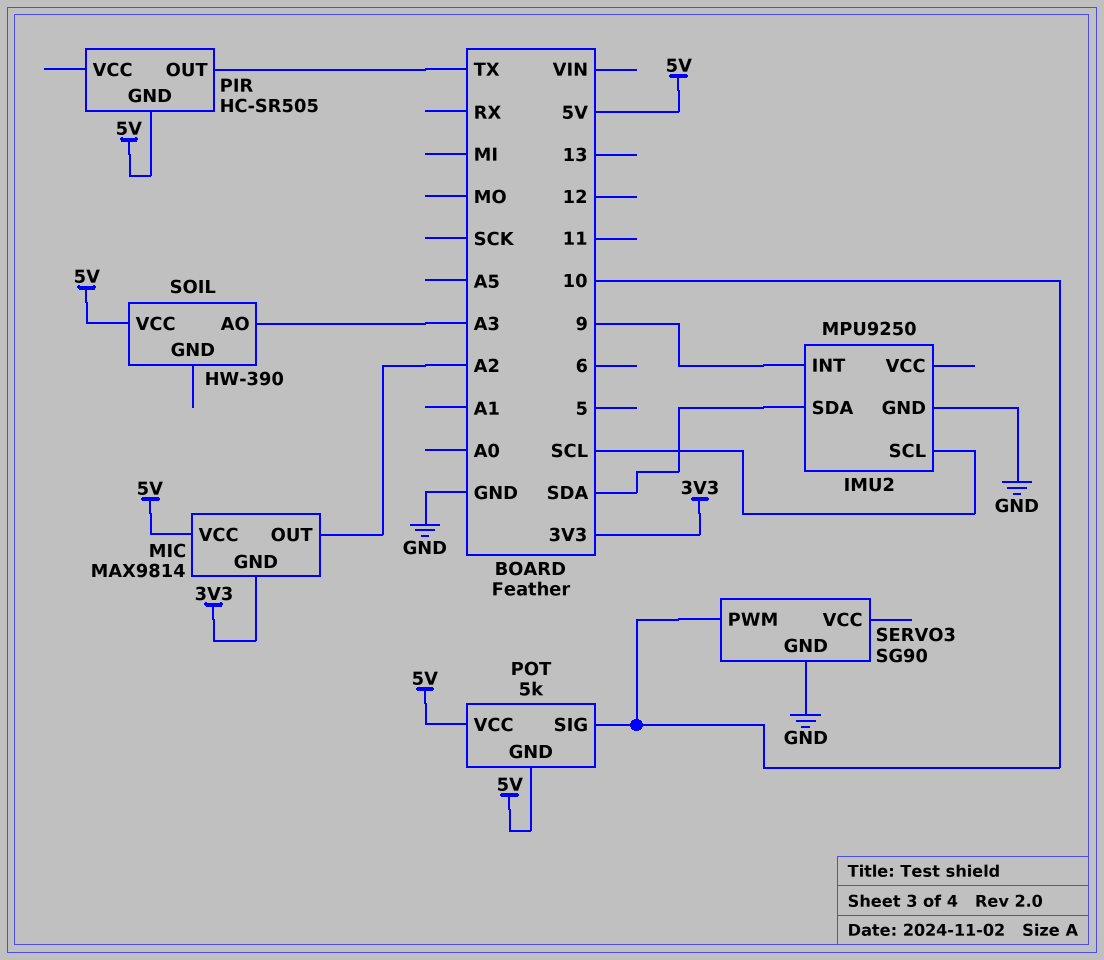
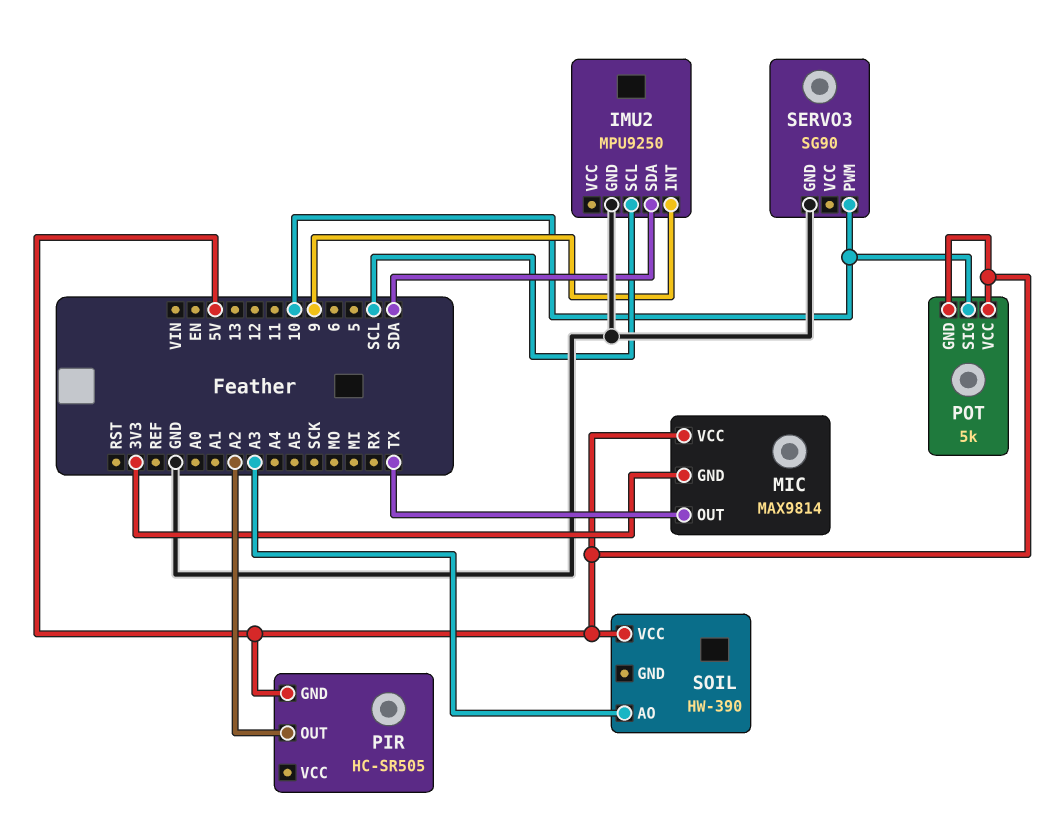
MIC pin OUT: A2 -> TX
PIR pin OUT: TX -> A2

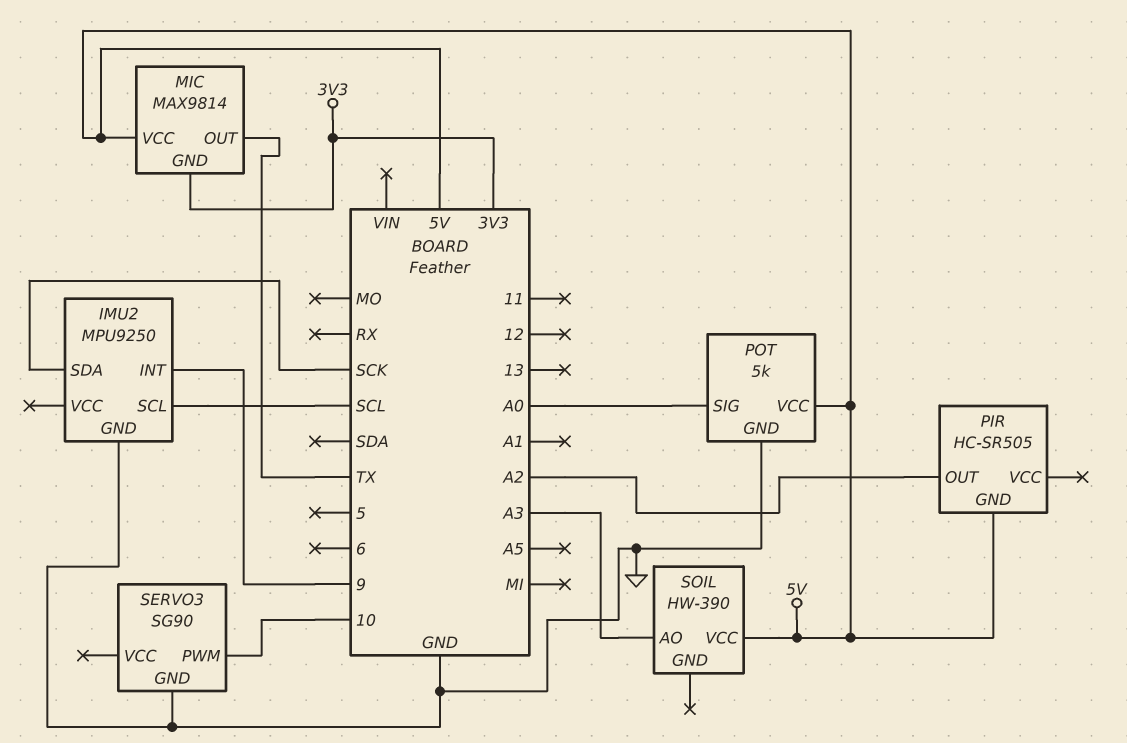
IMU2 pin SDA: SDA -> SCK
POT pin GND: 5V -> GND
POT pin SIG: 10 -> A0

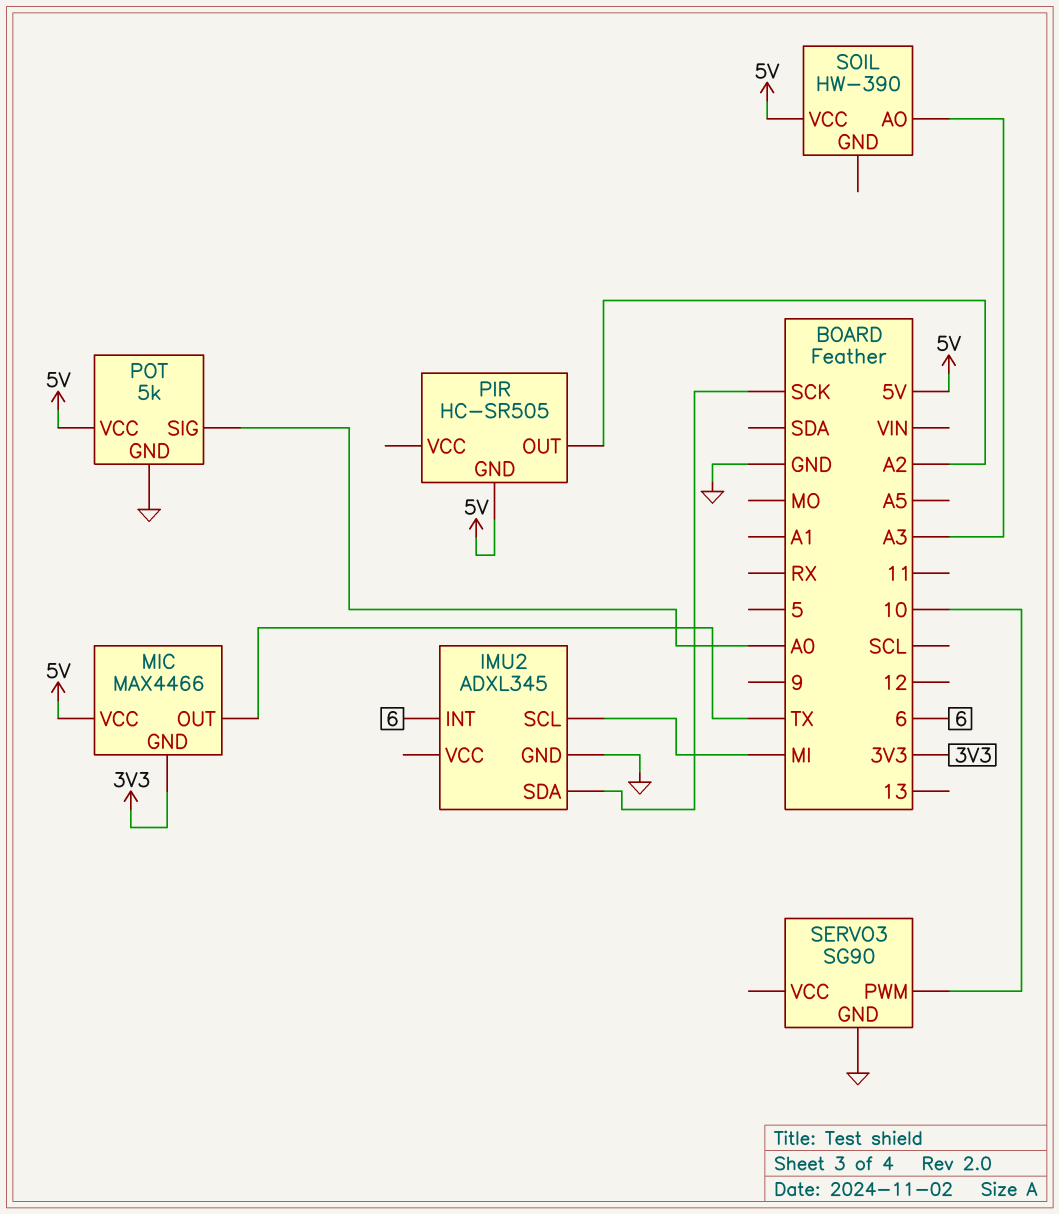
IMU2: MPU9250 -> ADXL345
IMU2 pin INT: 9 -> 6
IMU2 pin SCL: SCL -> MI
MIC: MAX9814 -> MAX4466

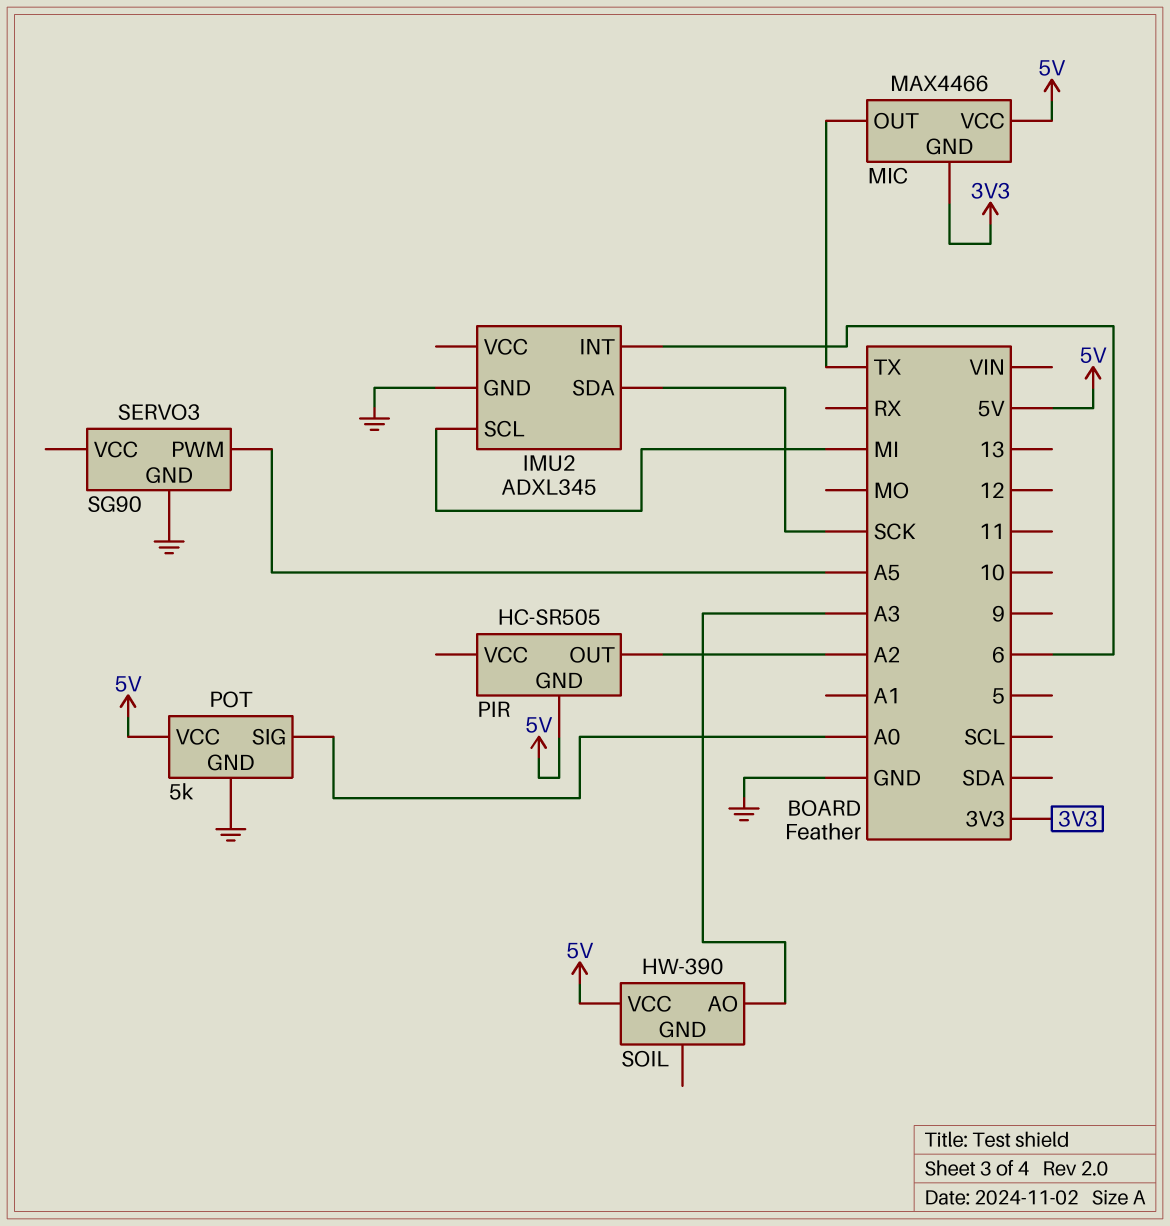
SERVO3 pin PWM: 10 -> A5

